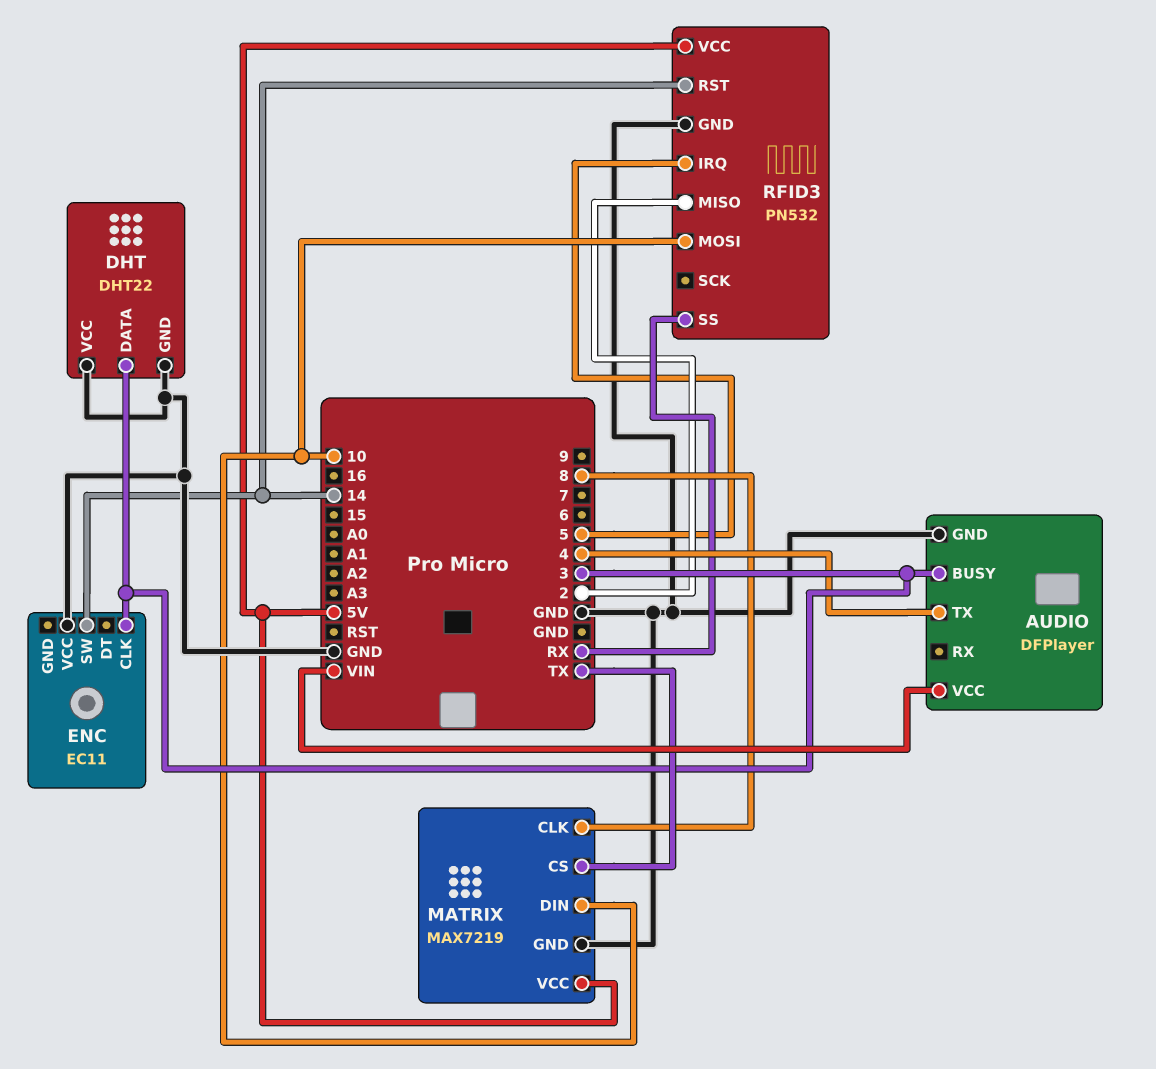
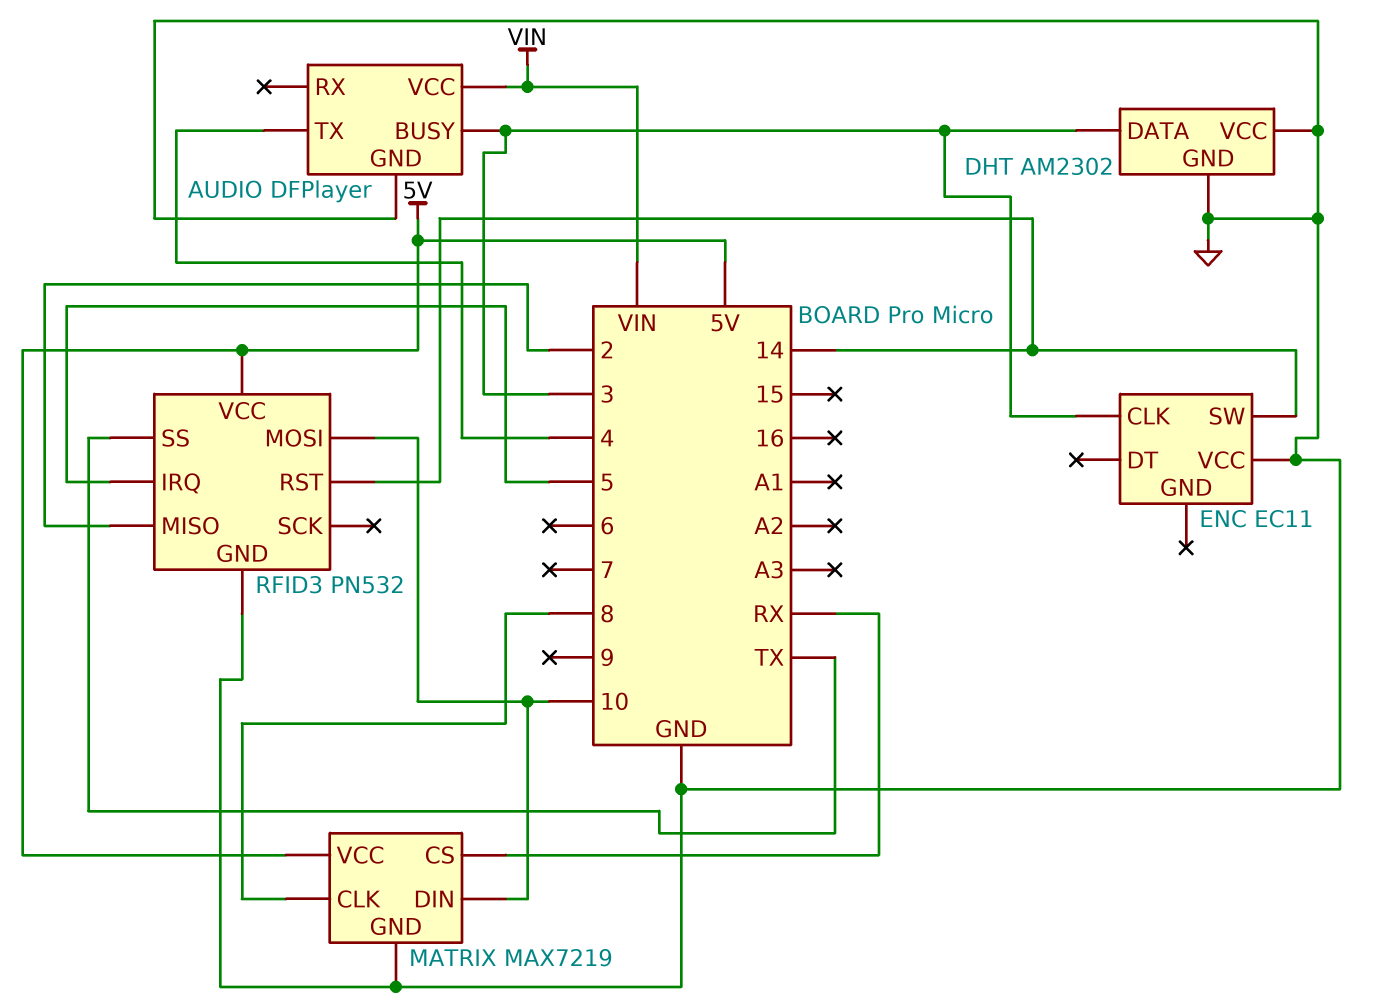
DHT: DHT22 -> AM2302
MATRIX pin CS: TX -> RX
RFID3 pin SS: RX -> TX

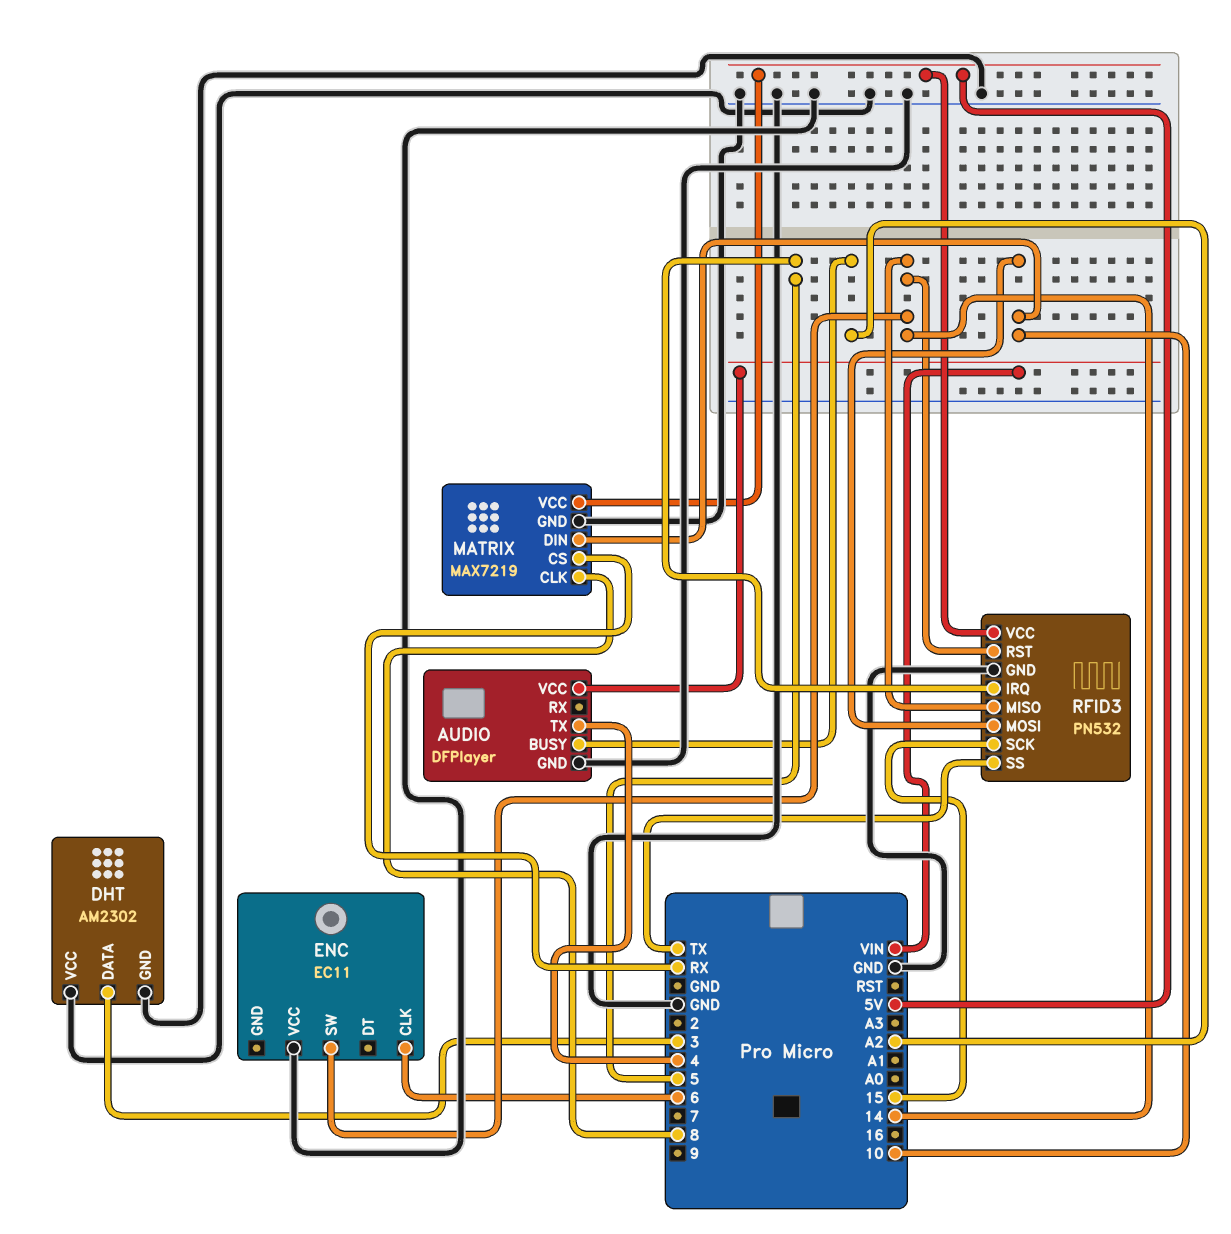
AUDIO pin BUSY: 3 -> A2
ENC pin CLK: 3 -> 6
RFID3 pin MISO: 2 -> 14
RFID3 pin SCK: none -> 15

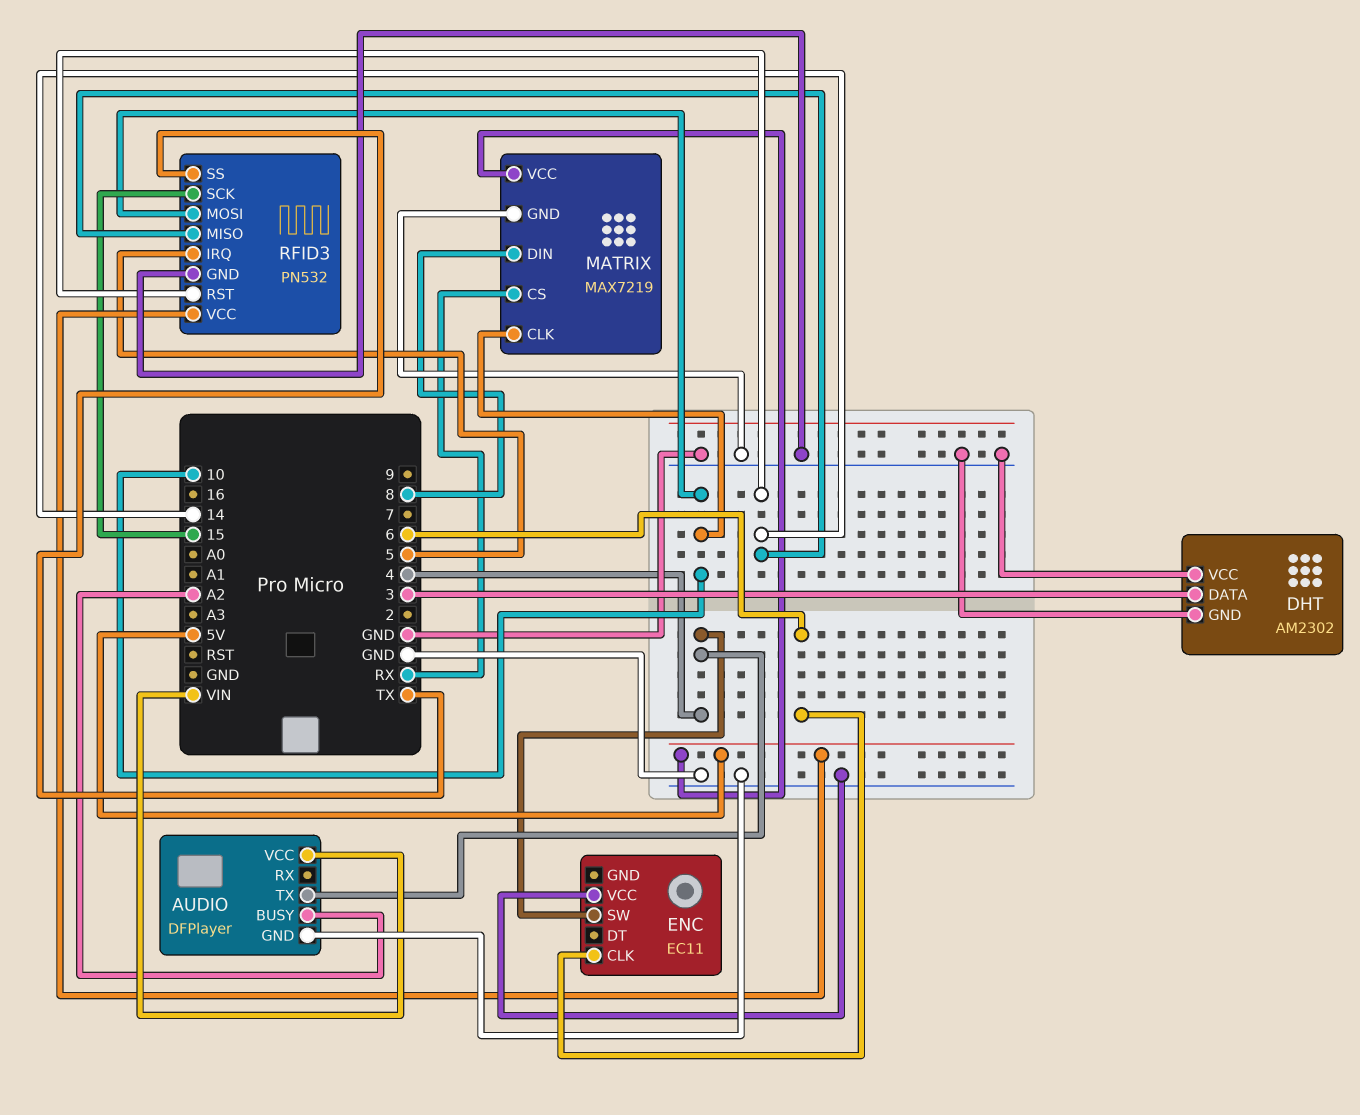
ENC pin SW: 14 -> 4
MATRIX pin CLK: 8 -> 10
MATRIX pin DIN: 10 -> 8

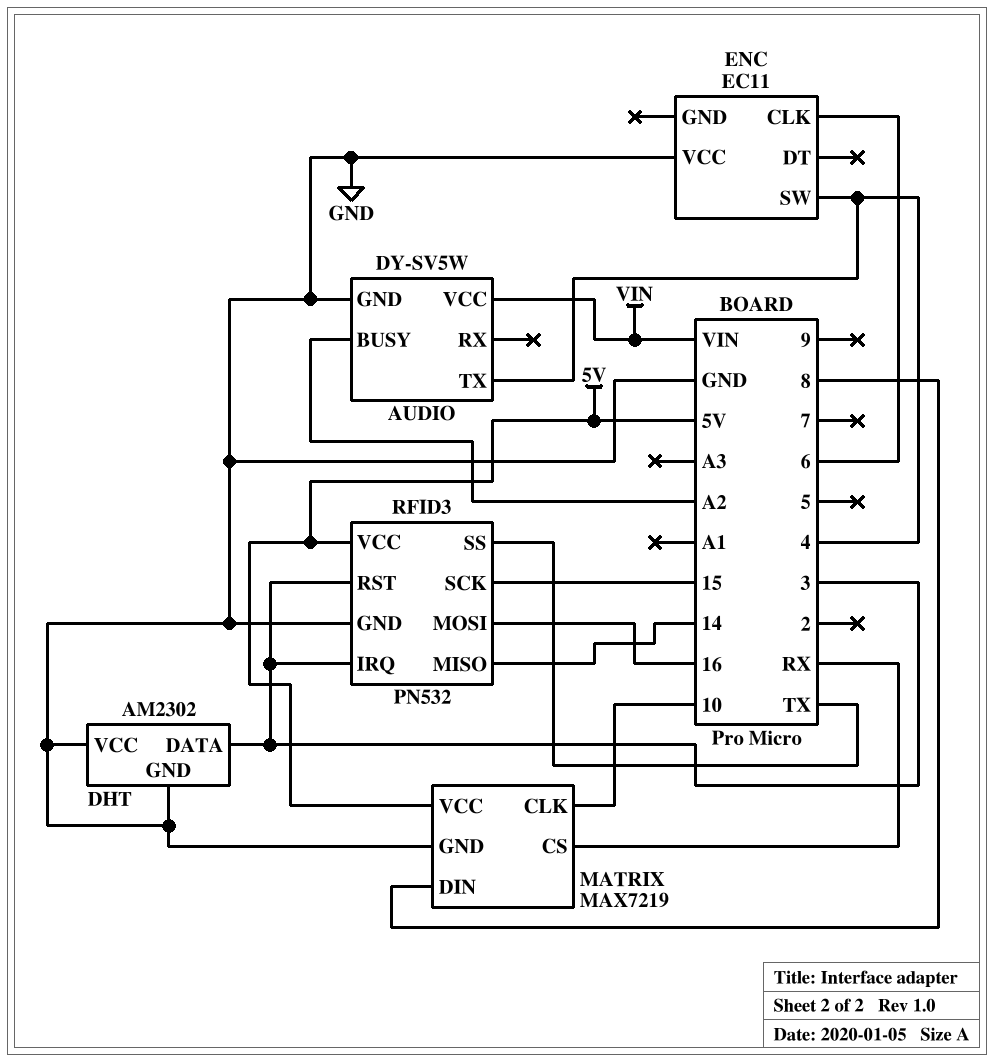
AUDIO: DFPlayer -> DY-SV5W
RFID3 pin IRQ: 5 -> 3
RFID3 pin MOSI: 10 -> 16
RFID3 pin RST: 14 -> 3

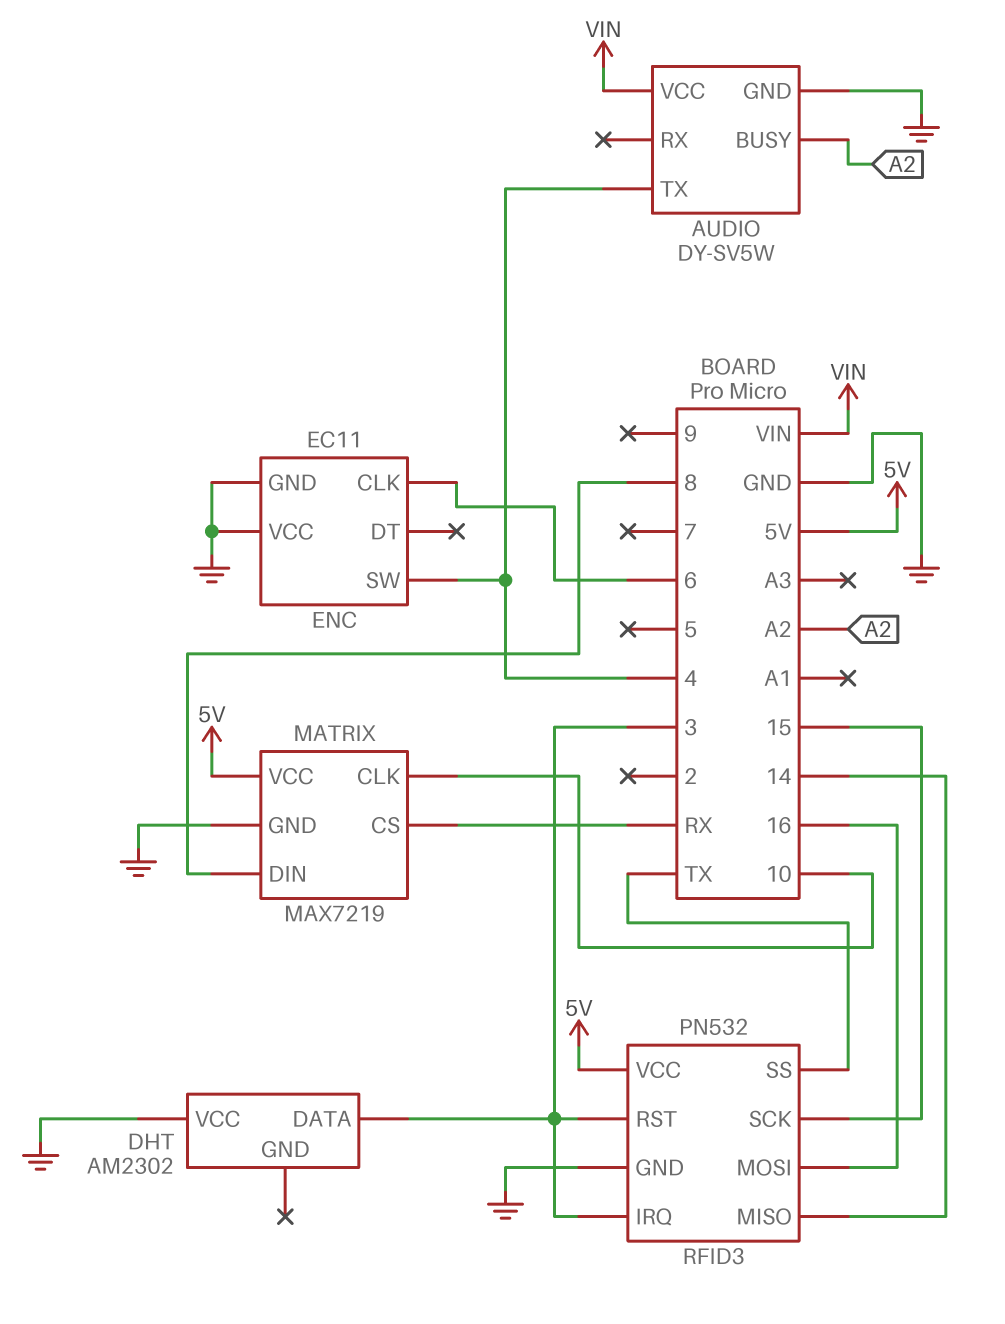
DHT pin GND: GND -> none
ENC pin GND: none -> GND

